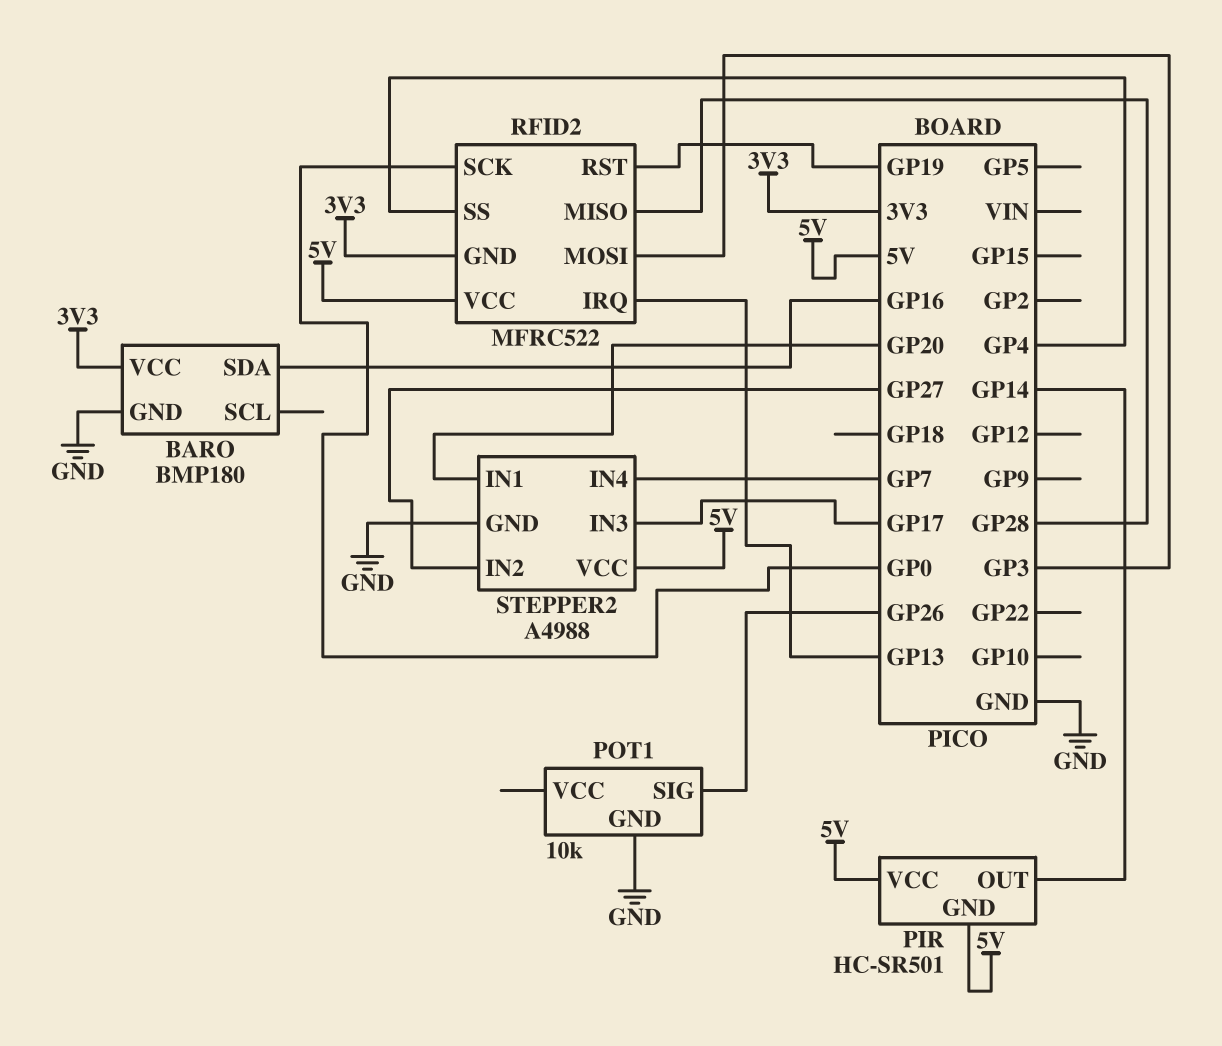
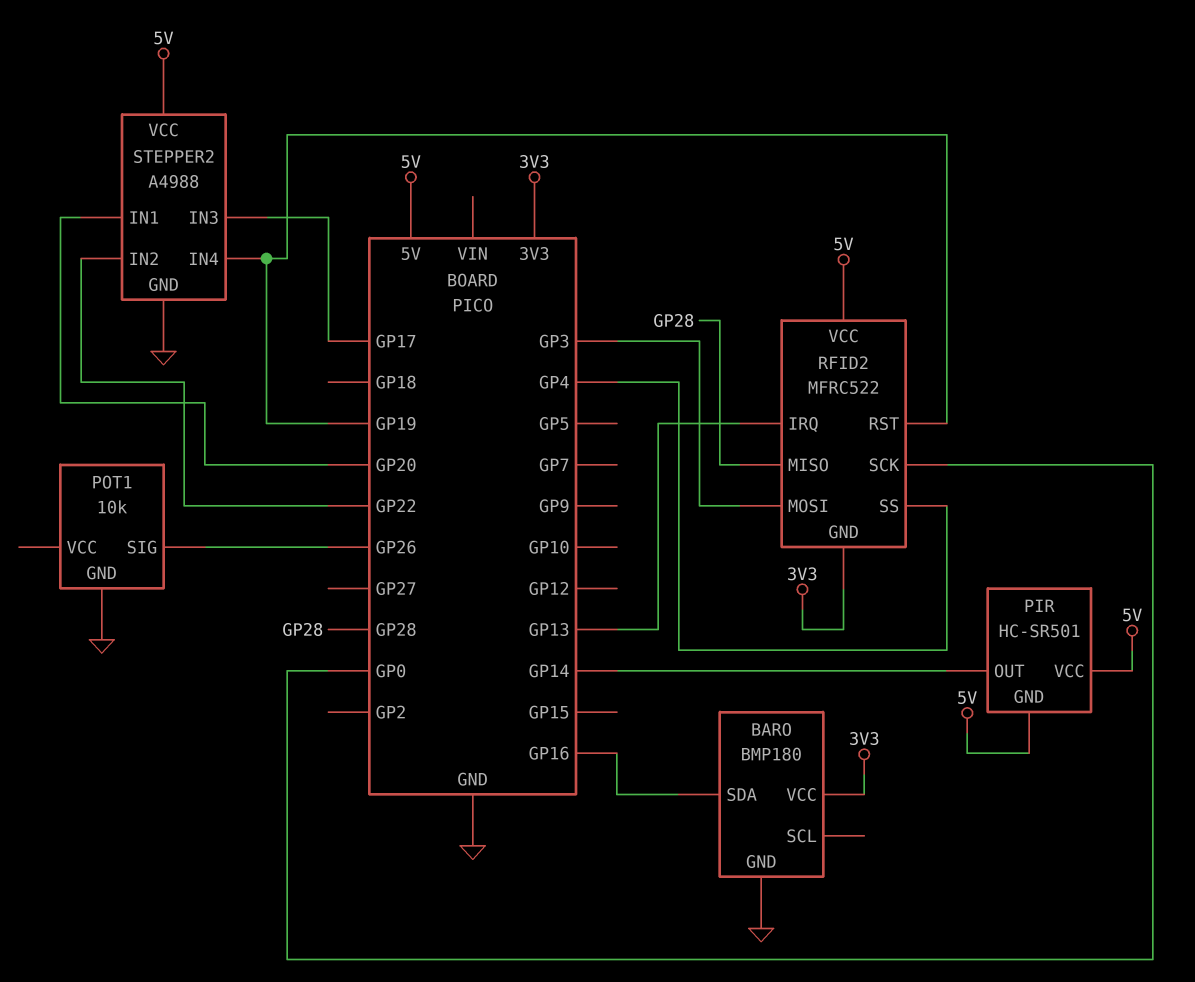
STEPPER2 pin IN2: GP27 -> GP22
STEPPER2 pin IN4: GP7 -> GP19

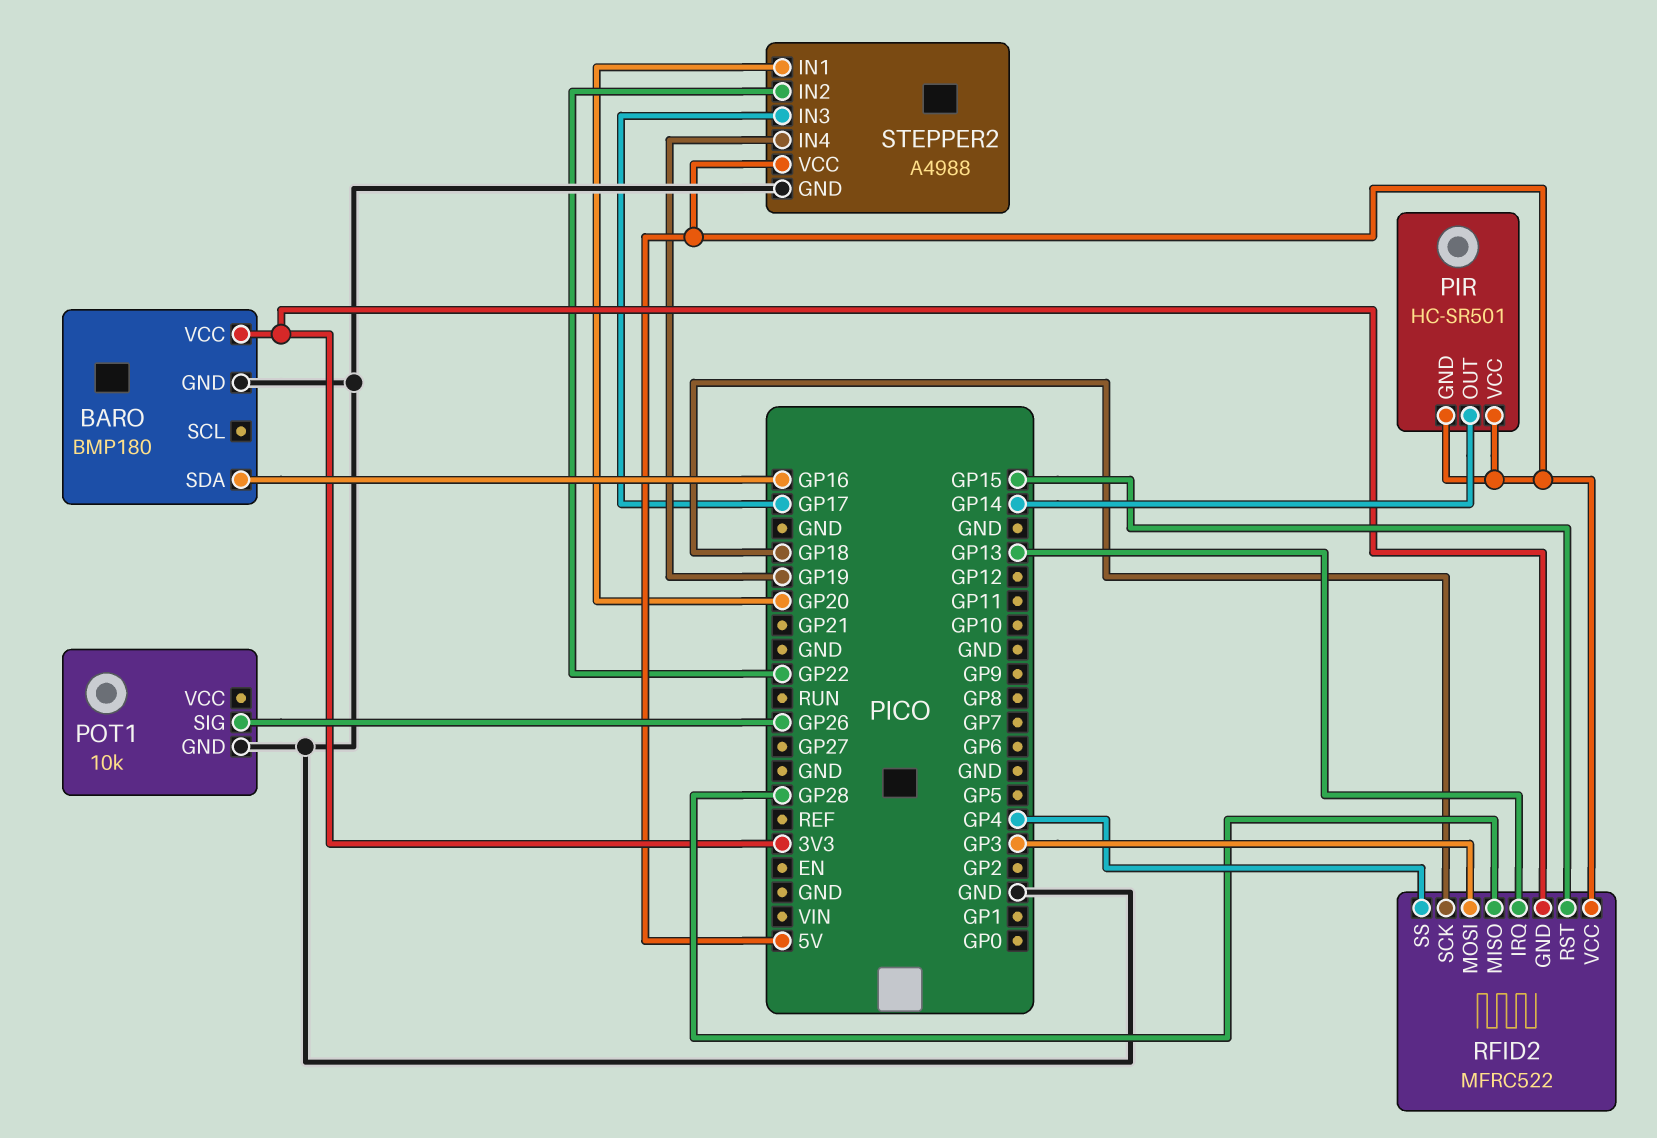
RFID2 pin RST: GP19 -> GP15
RFID2 pin SCK: GP0 -> GP18

